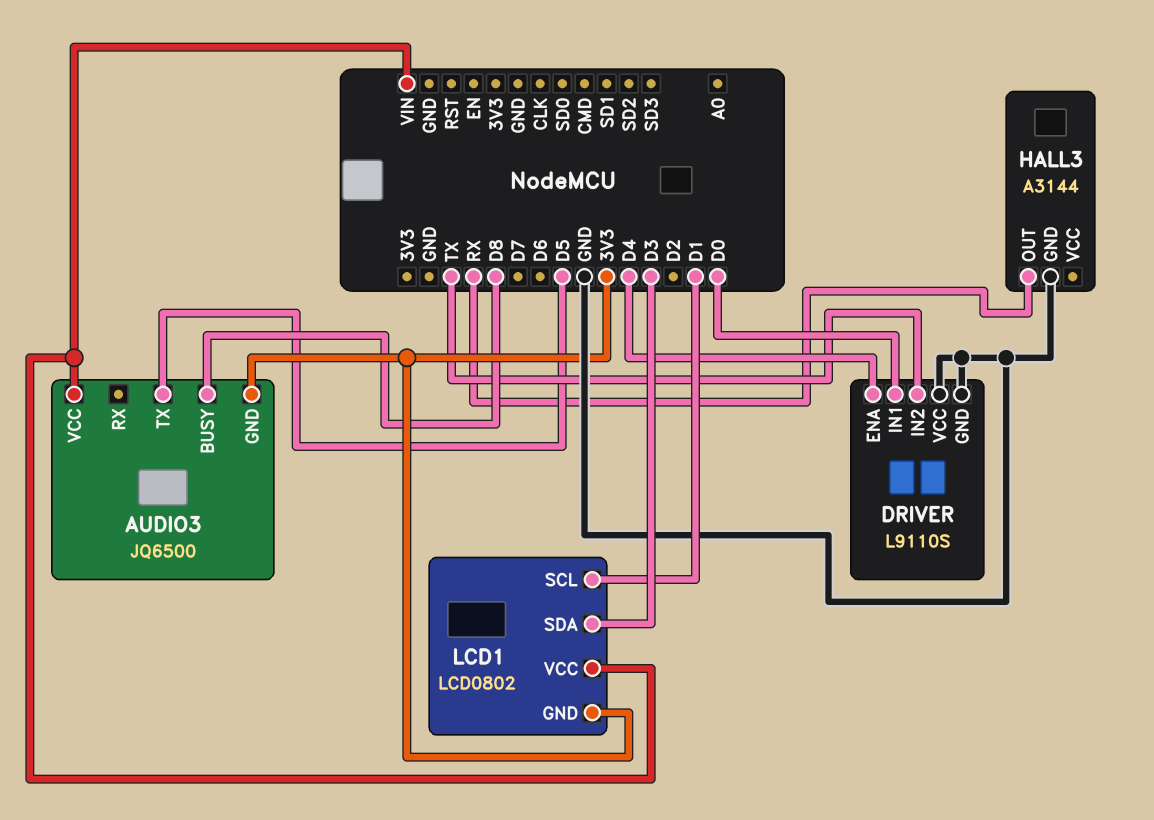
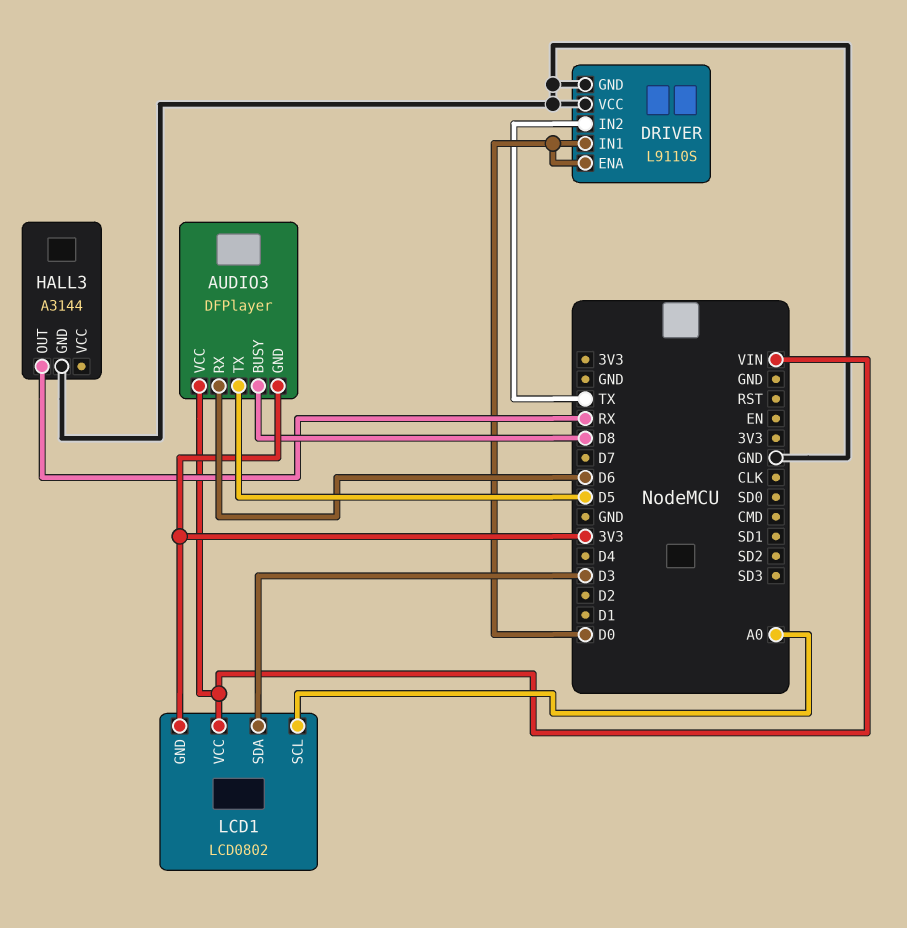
AUDIO3: JQ6500 -> DFPlayer
AUDIO3 pin RX: none -> D6
DRIVER pin ENA: D4 -> D0
LCD1 pin SCL: D1 -> A0

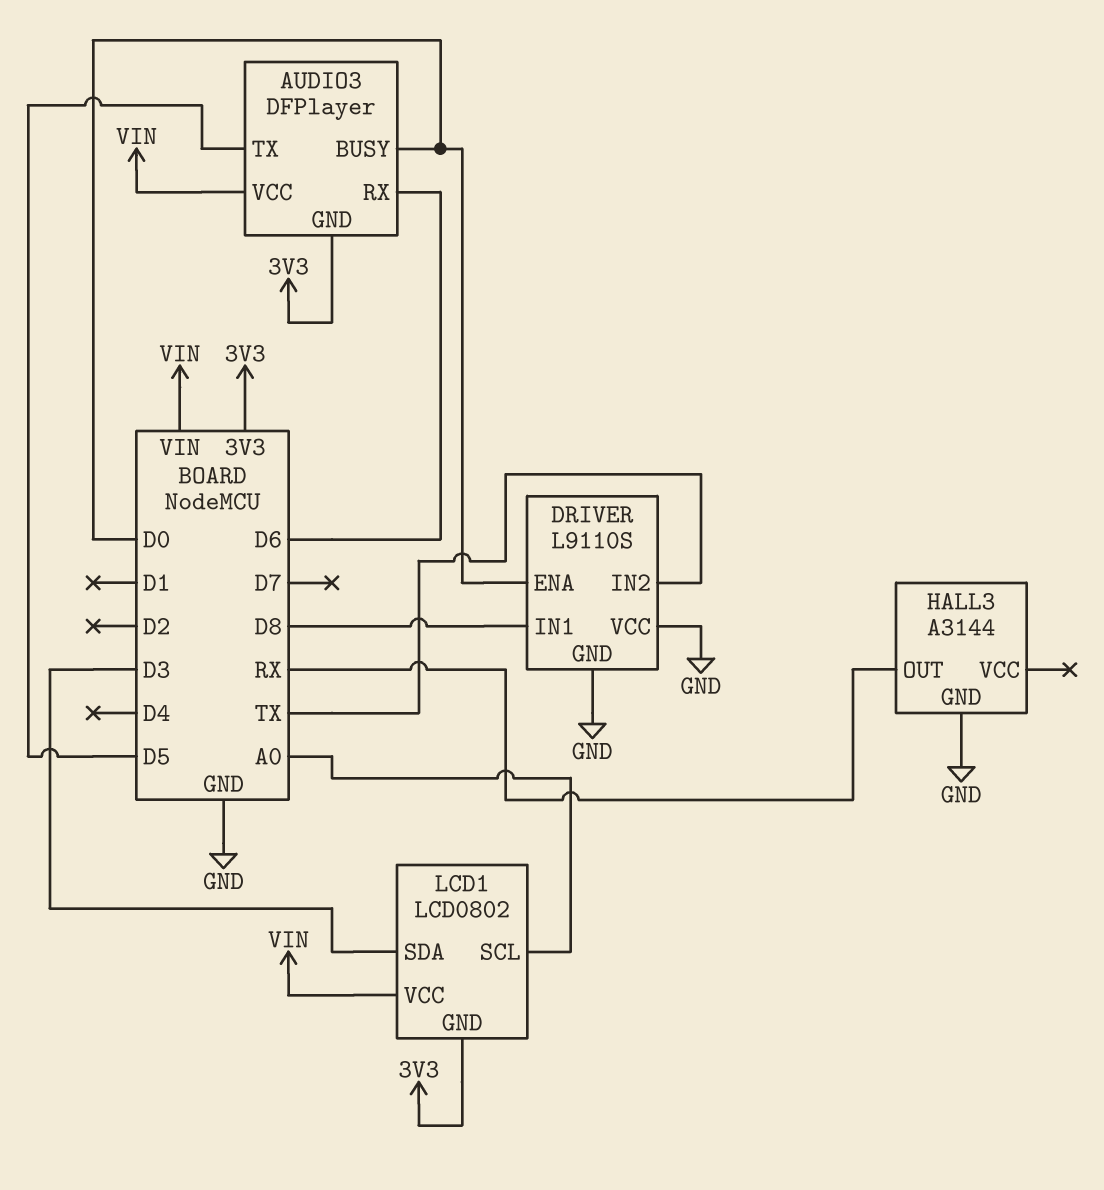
AUDIO3 pin BUSY: D8 -> D0
DRIVER pin IN1: D0 -> D8

